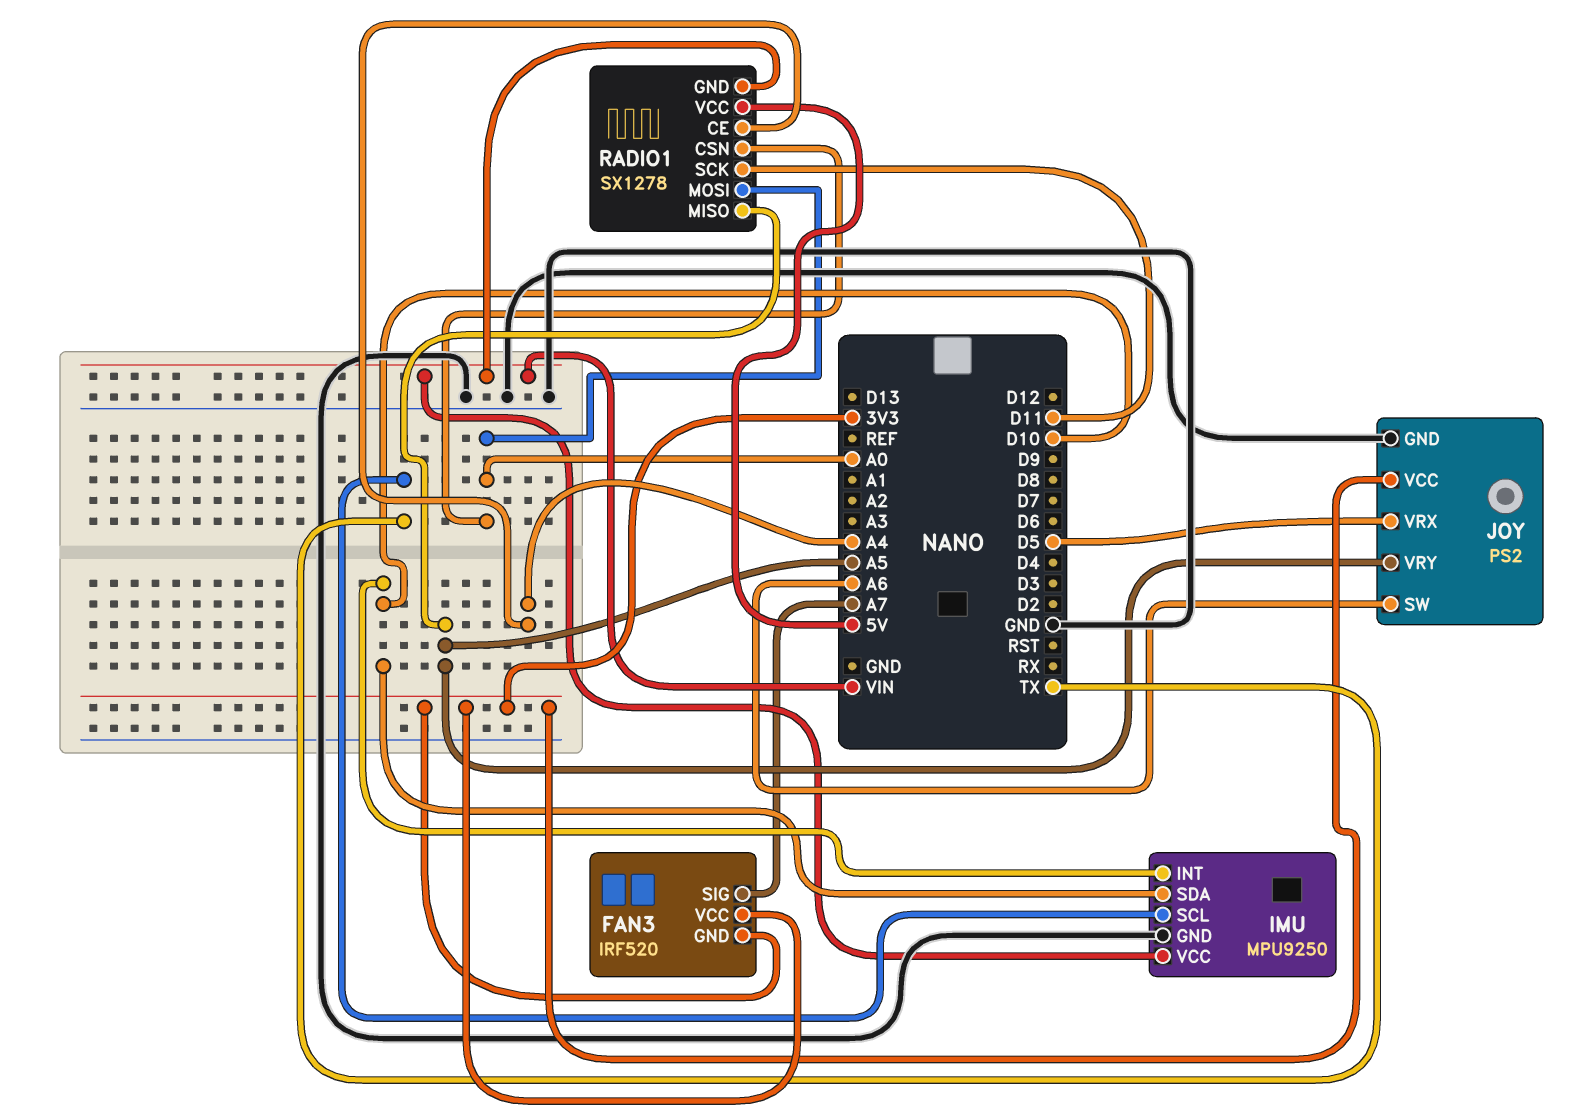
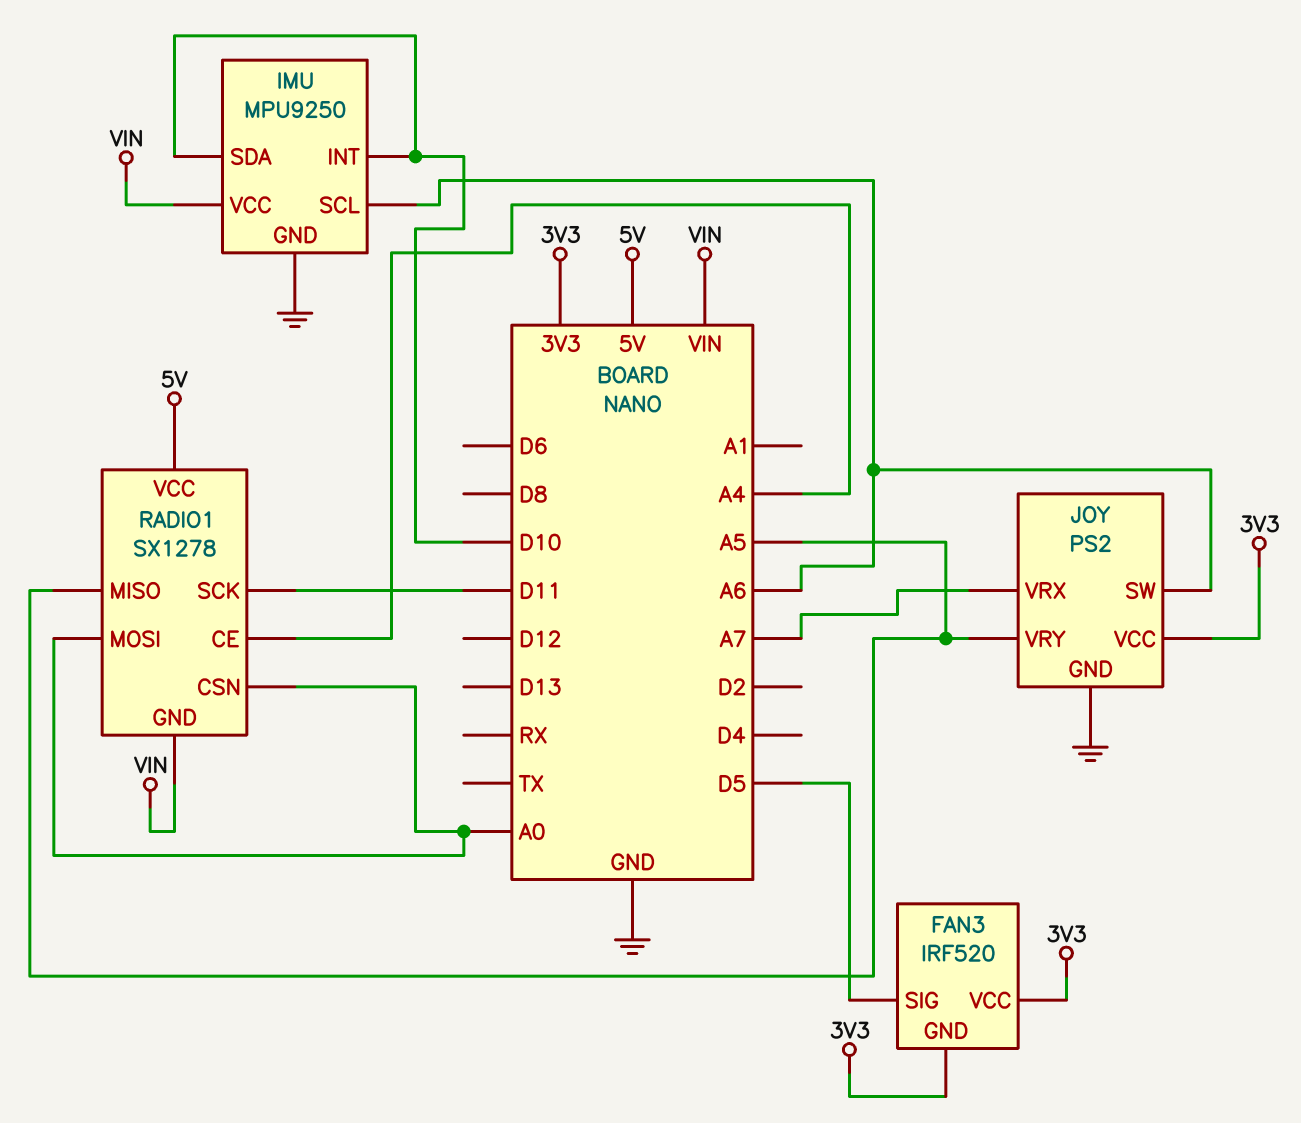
FAN3 pin SIG: A7 -> D5
IMU pin SCL: TX -> A6
JOY pin VRX: D5 -> A7

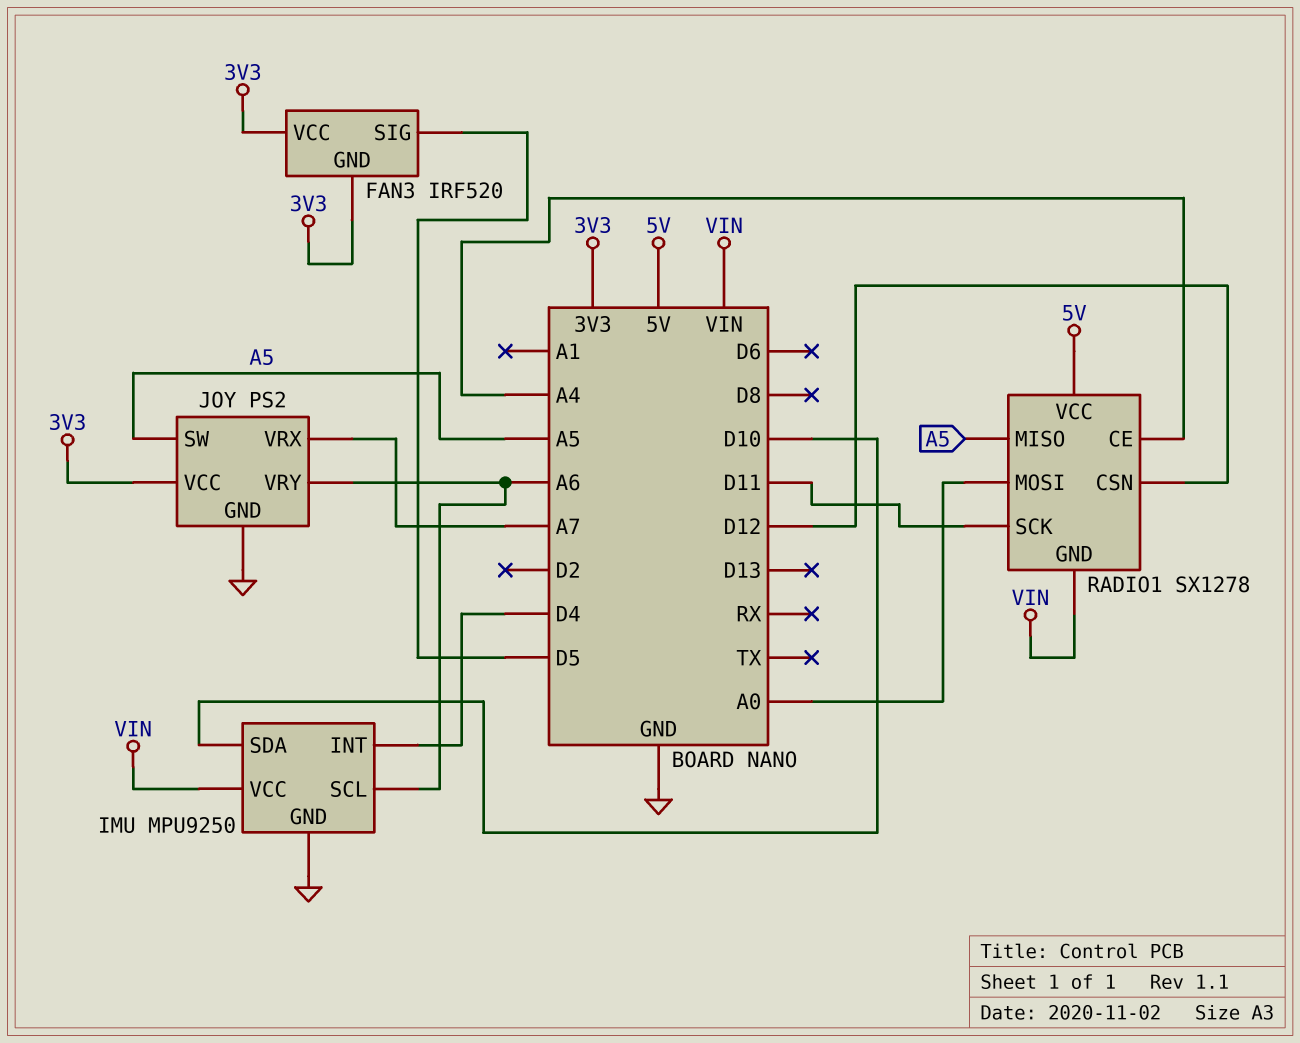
IMU pin INT: D10 -> D4
JOY pin SW: A6 -> A5
JOY pin VRY: A5 -> A6
RADIO1 pin CSN: A0 -> D12

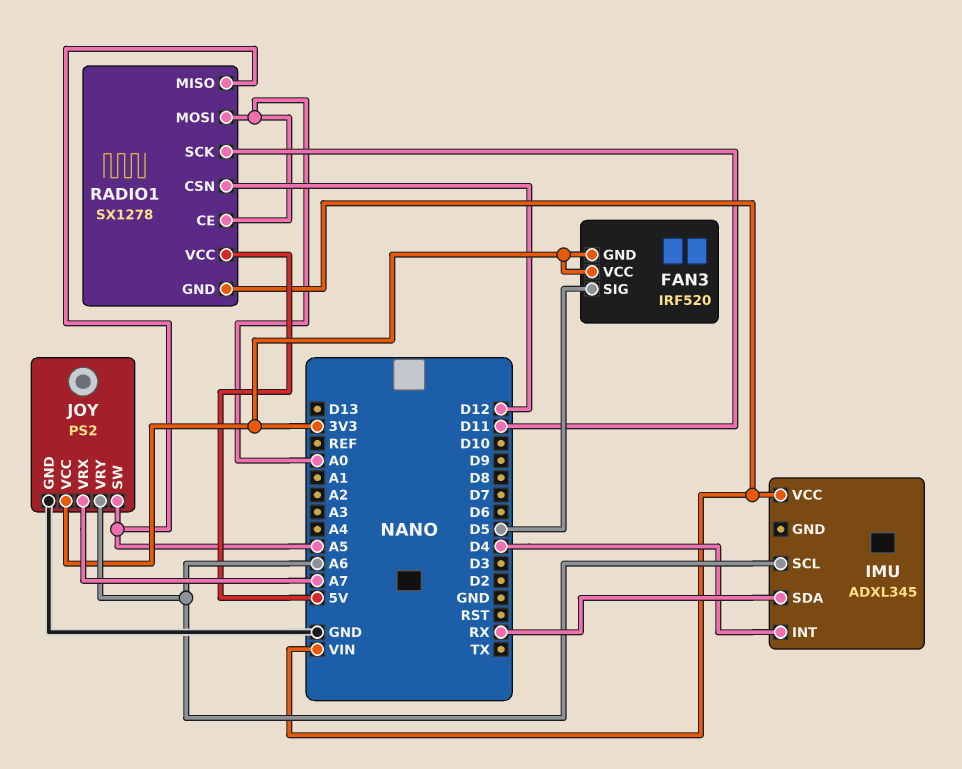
IMU: MPU9250 -> ADXL345
IMU pin GND: GND -> none
IMU pin SDA: D10 -> RX
RADIO1 pin CE: A4 -> A0

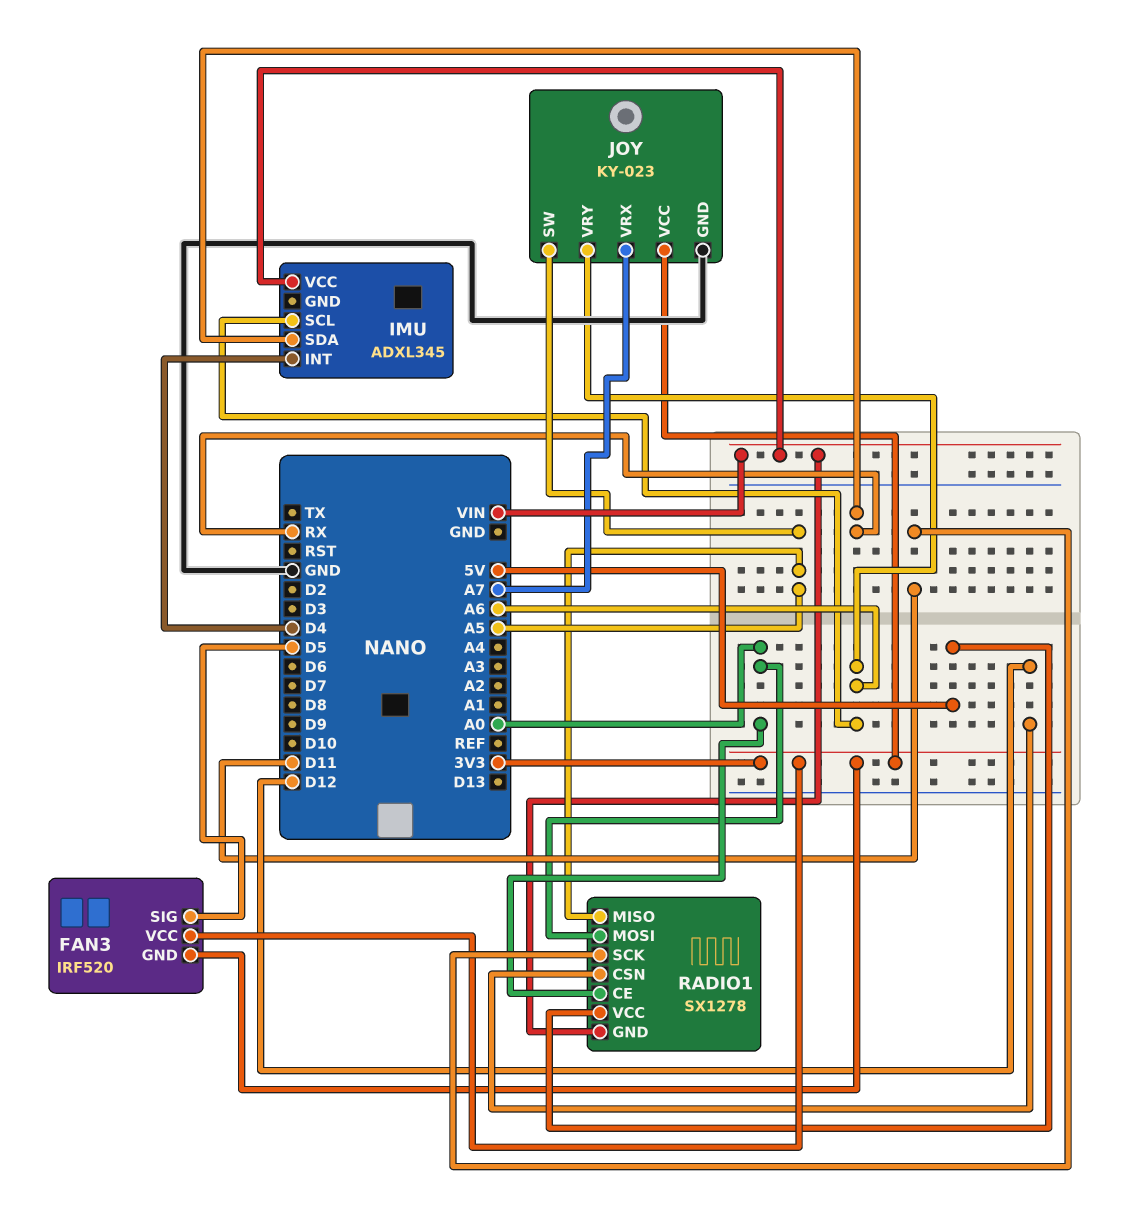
JOY: PS2 -> KY-023

